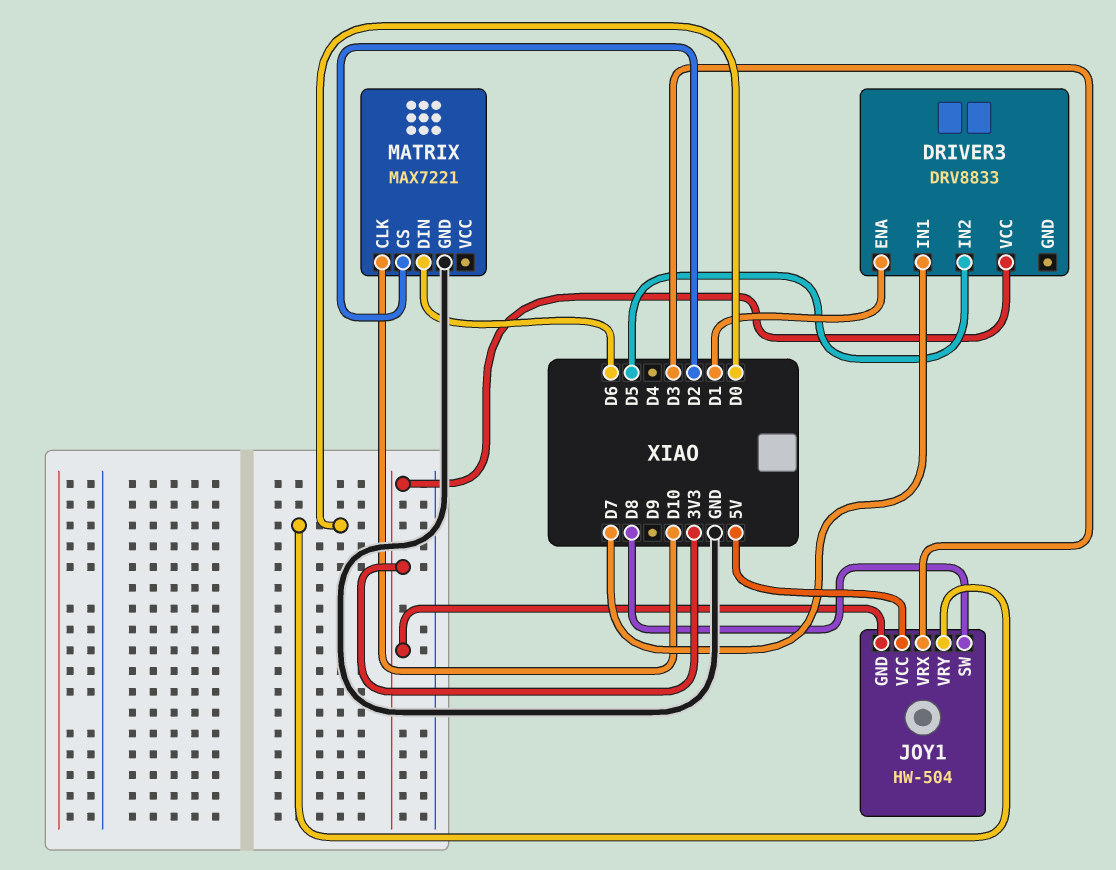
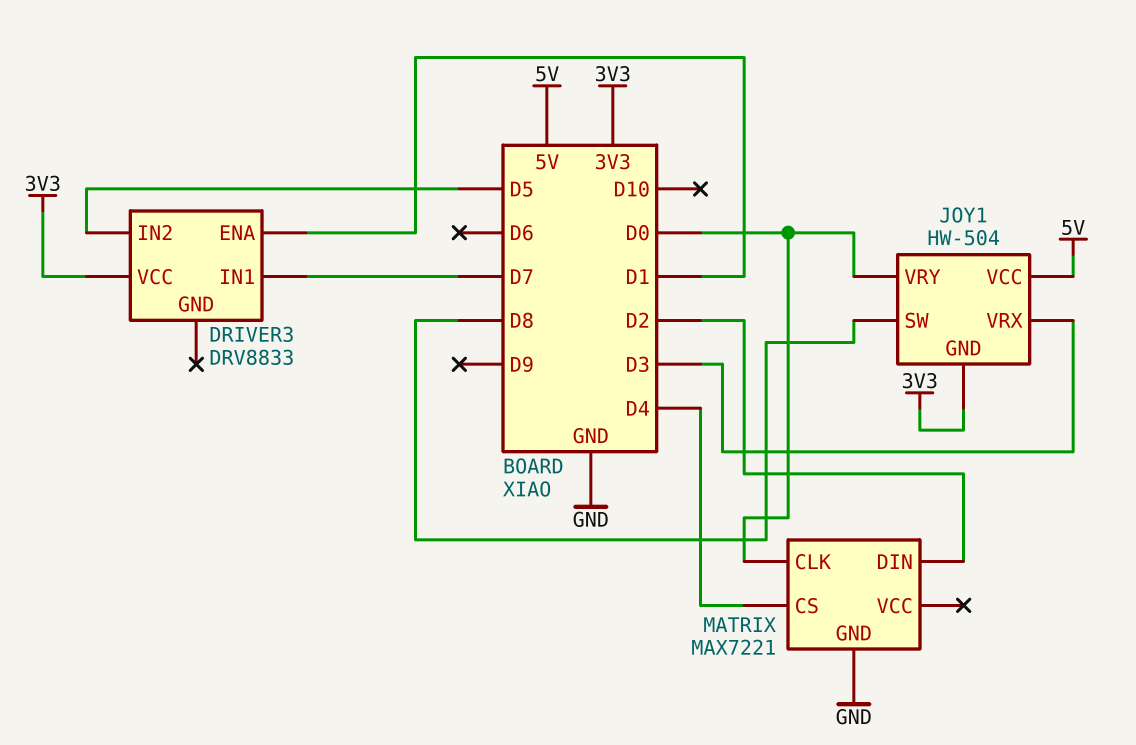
MATRIX pin CLK: D10 -> D0
MATRIX pin CS: D2 -> D4
MATRIX pin DIN: D6 -> D2

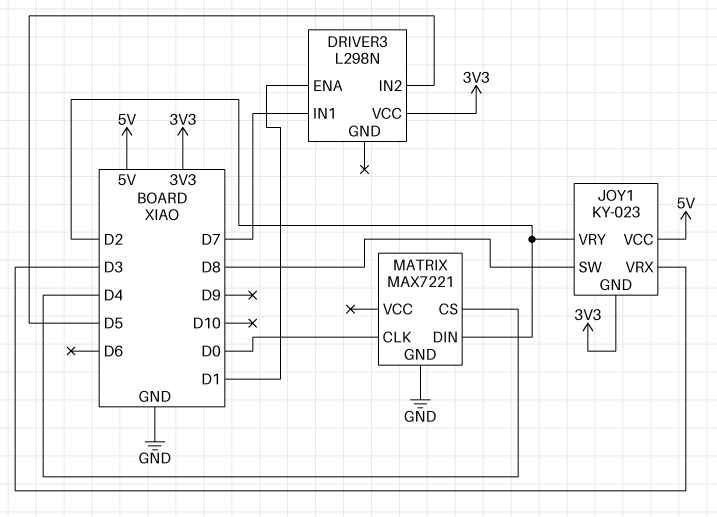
DRIVER3: DRV8833 -> L298N
JOY1: HW-504 -> KY-023
JOY1 pin VRY: D0 -> D2

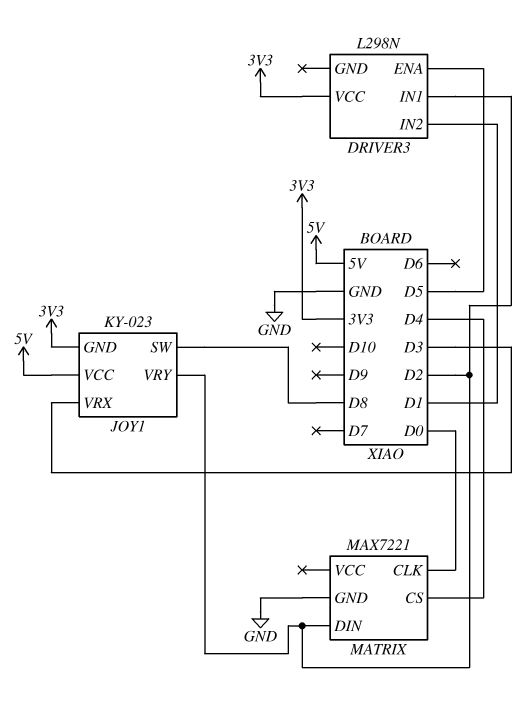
DRIVER3 pin ENA: D1 -> D5
DRIVER3 pin IN1: D7 -> D2
DRIVER3 pin IN2: D5 -> D1

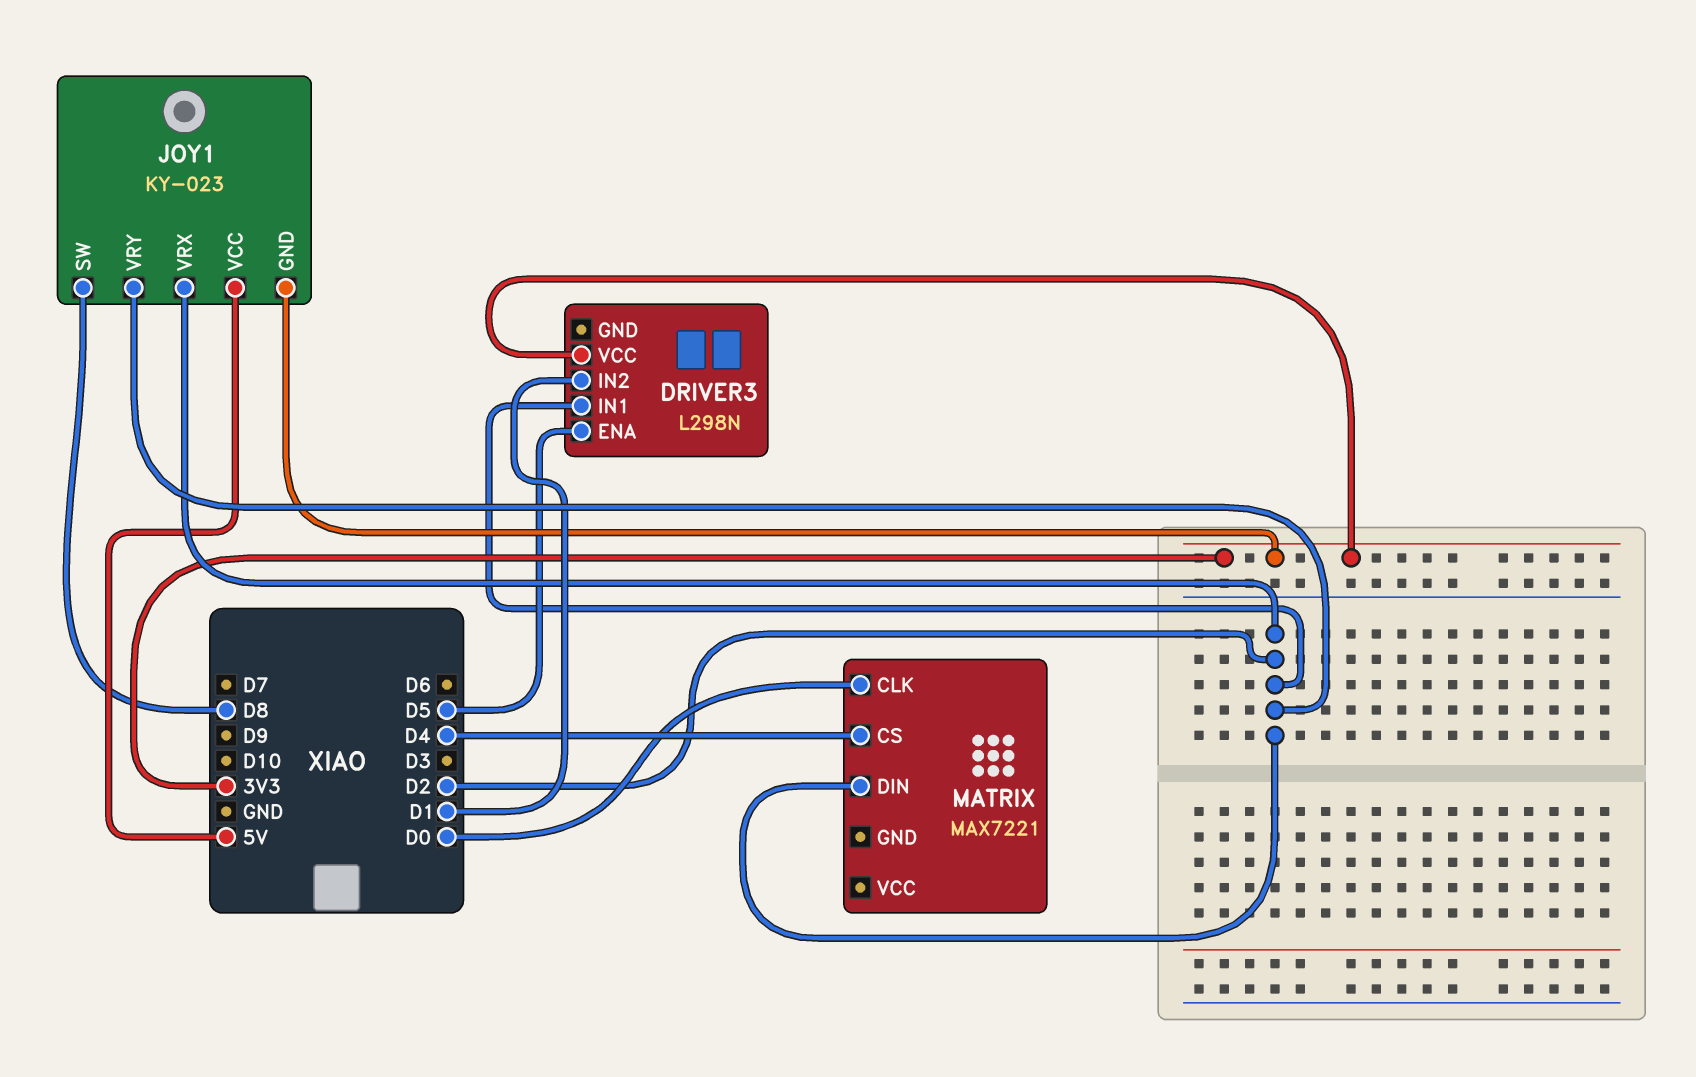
JOY1 pin VRX: D3 -> D2
MATRIX pin GND: GND -> none

